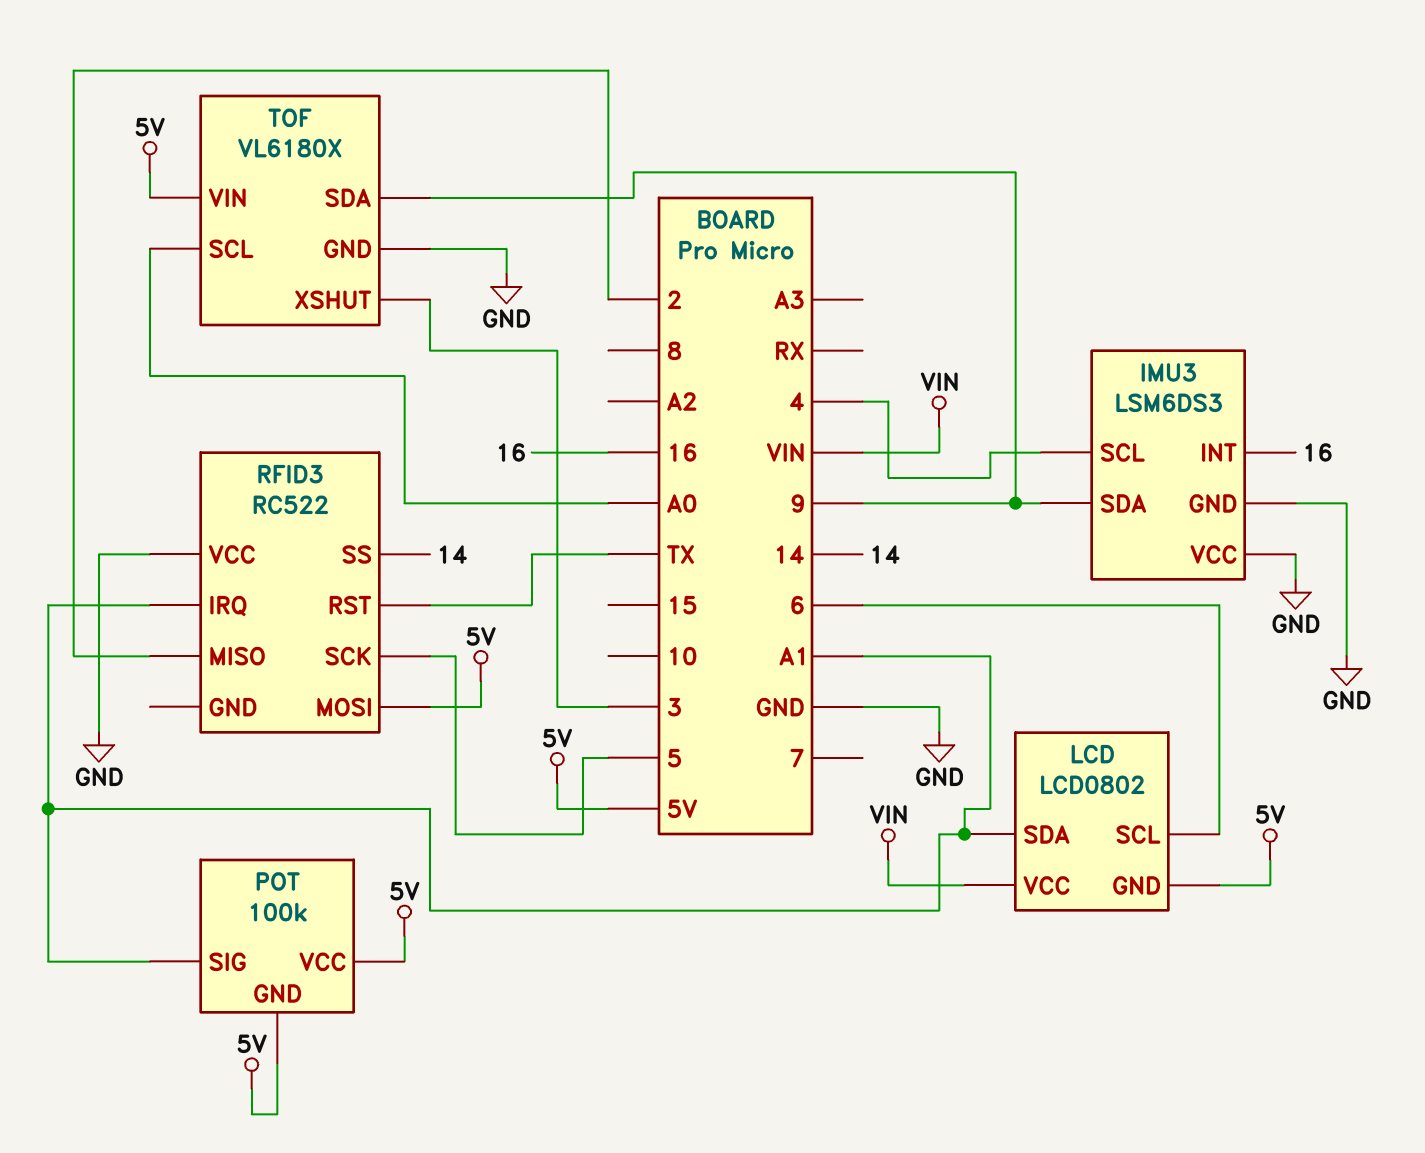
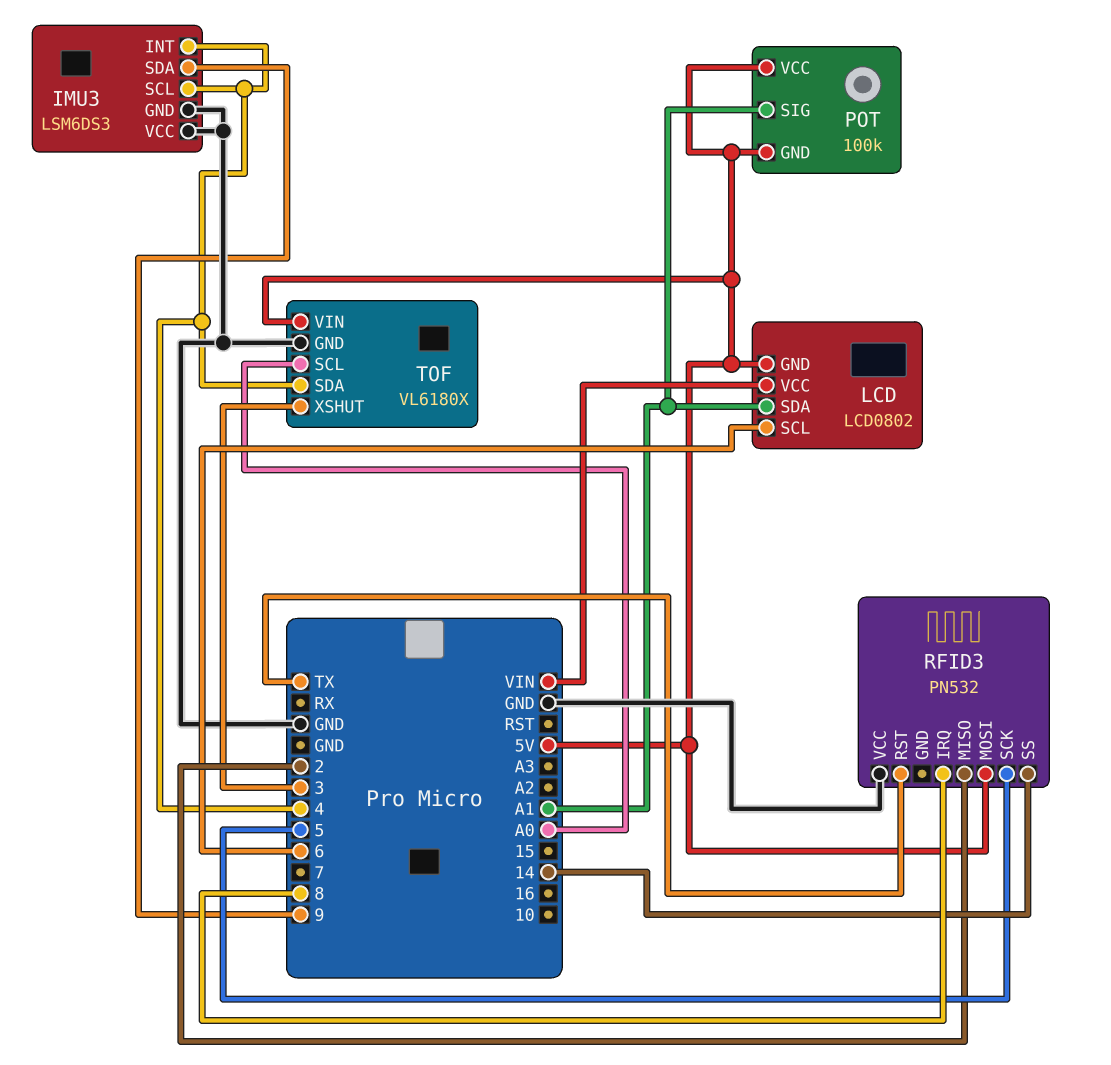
IMU3 pin INT: 16 -> 4
RFID3: RC522 -> PN532
RFID3 pin IRQ: A1 -> 8
TOF pin SDA: 9 -> 4

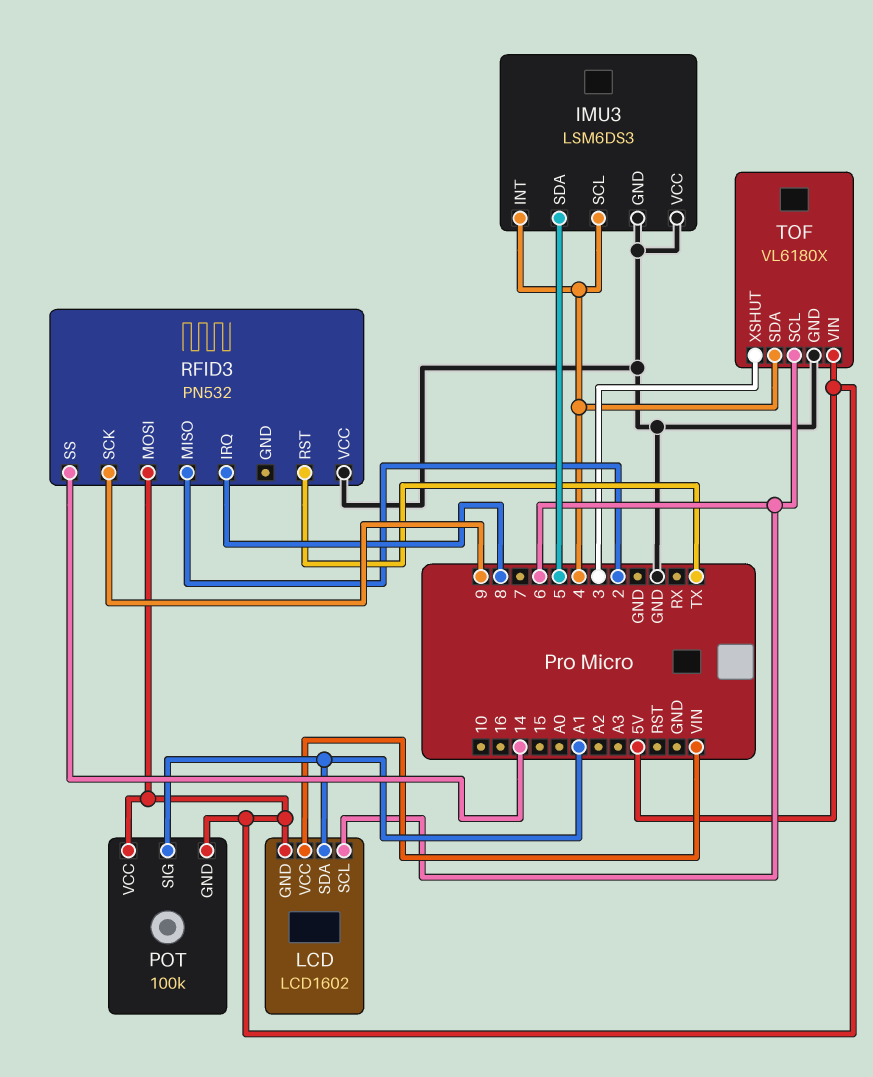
IMU3 pin SDA: 9 -> 5
LCD: LCD0802 -> LCD1602
RFID3 pin SCK: 5 -> 9
TOF pin SCL: A0 -> 6

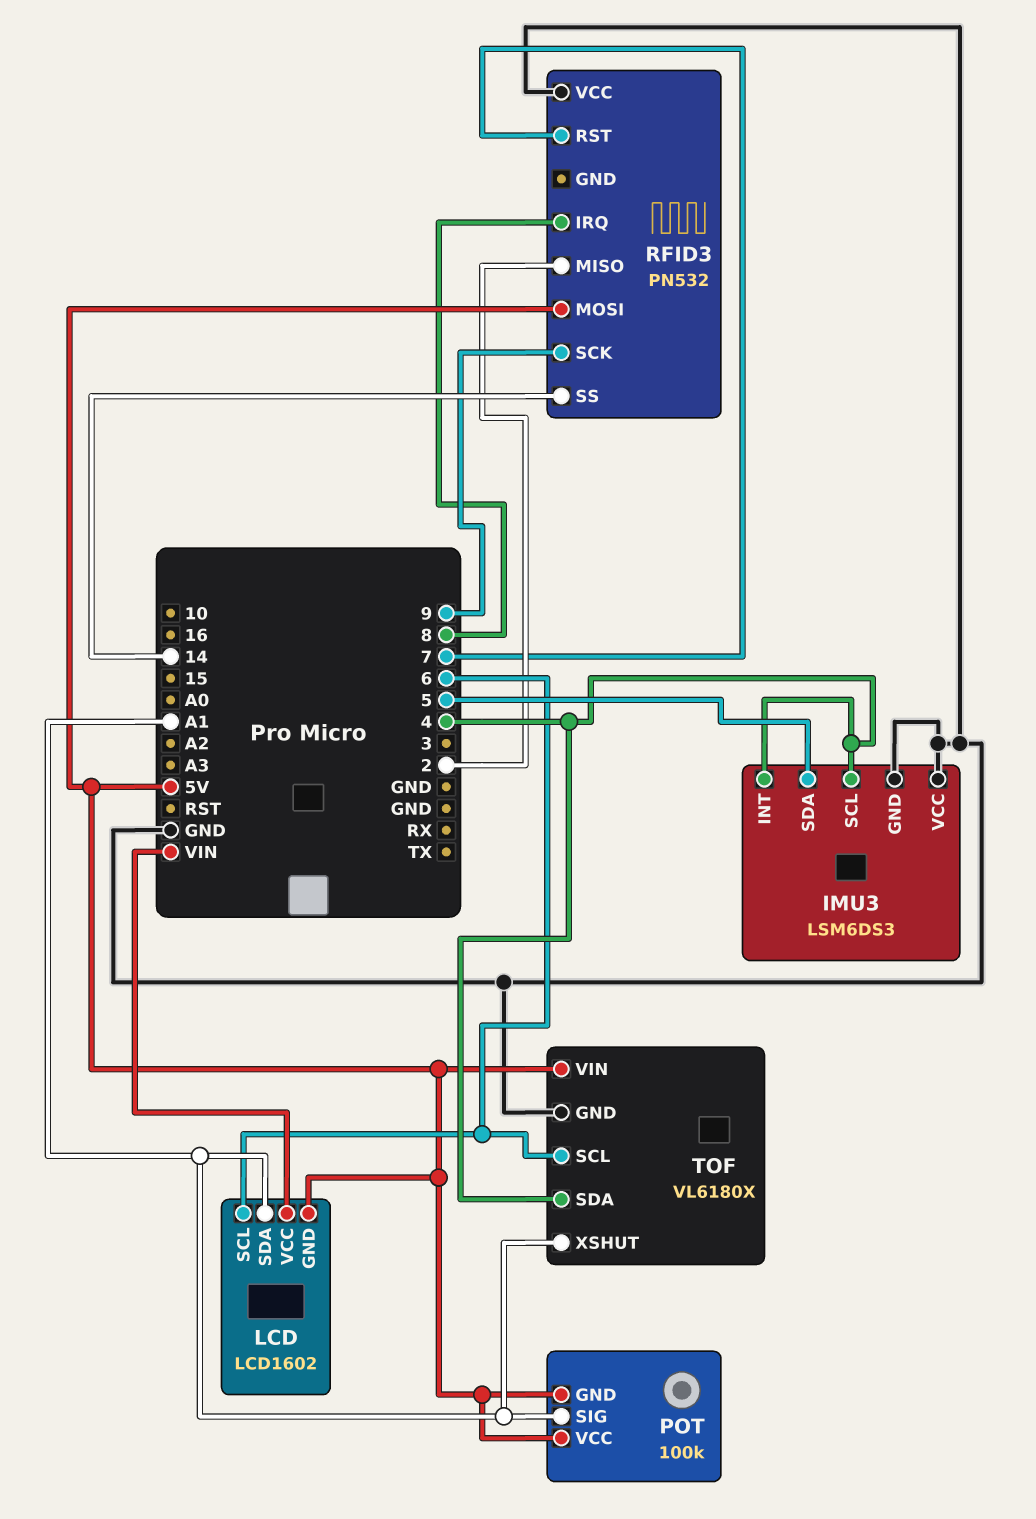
RFID3 pin RST: TX -> 7
TOF pin XSHUT: 3 -> A1

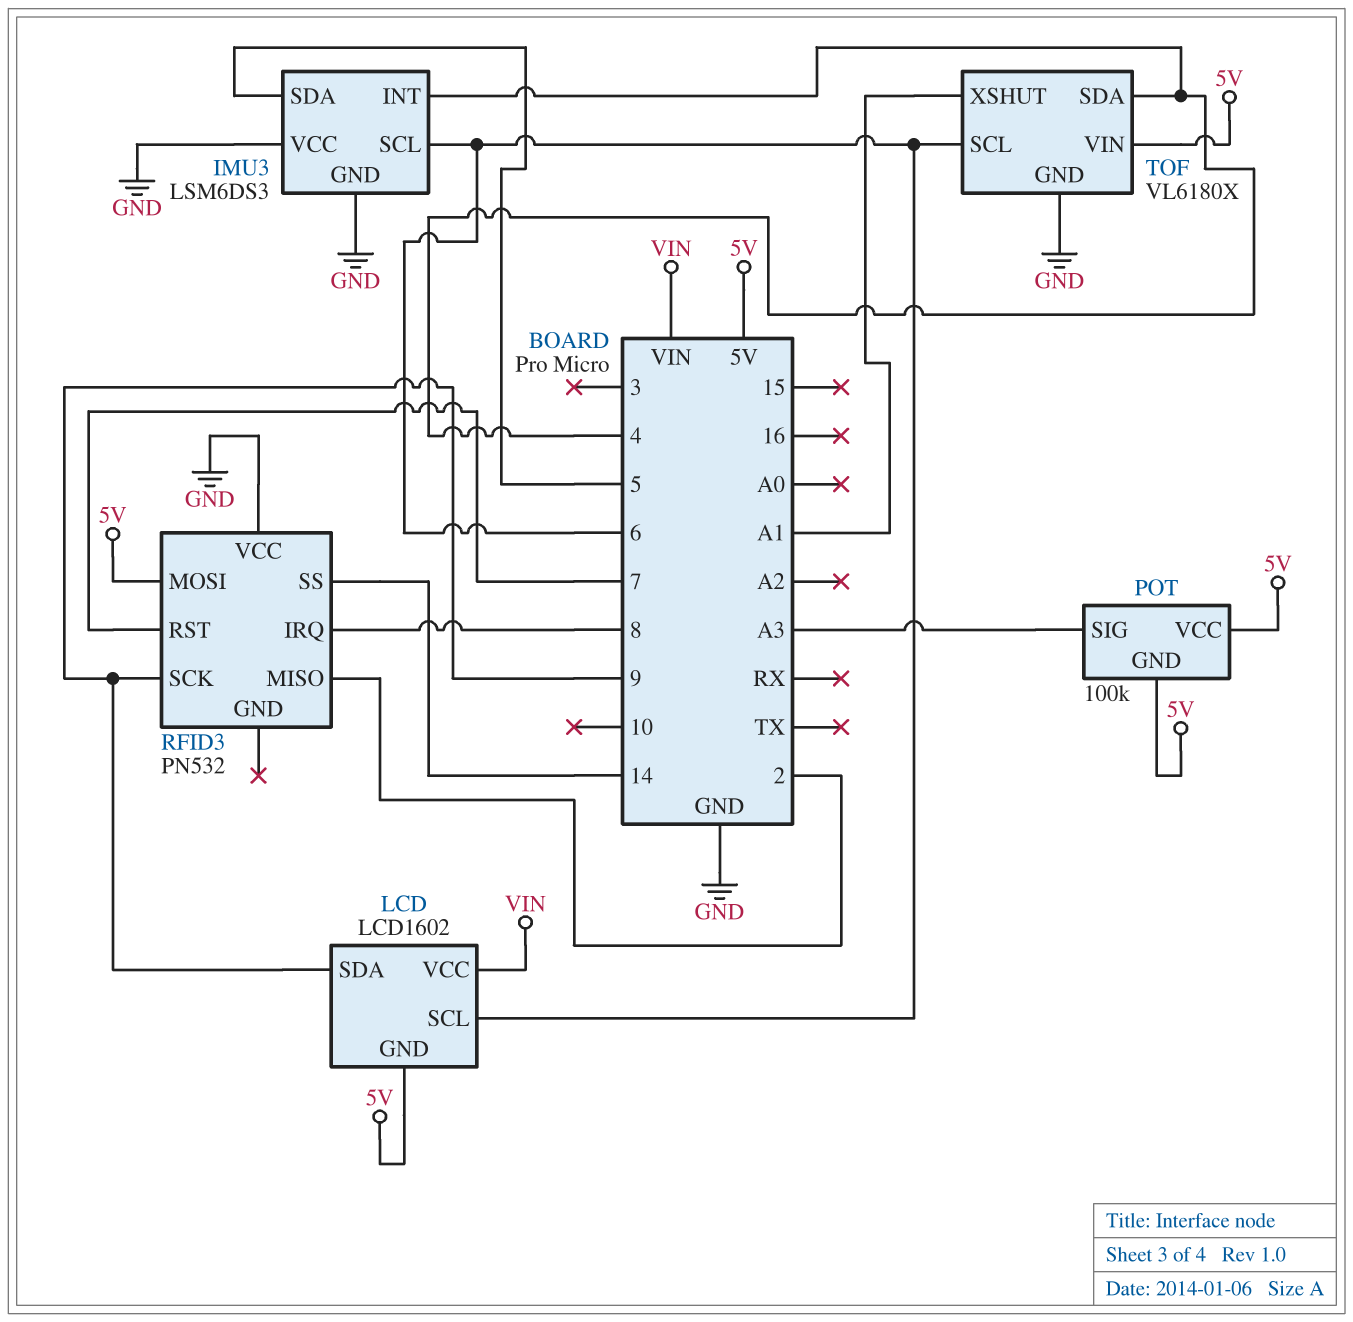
IMU3 pin SCL: 4 -> 6
LCD pin SDA: A1 -> 9
POT pin SIG: A1 -> A3

